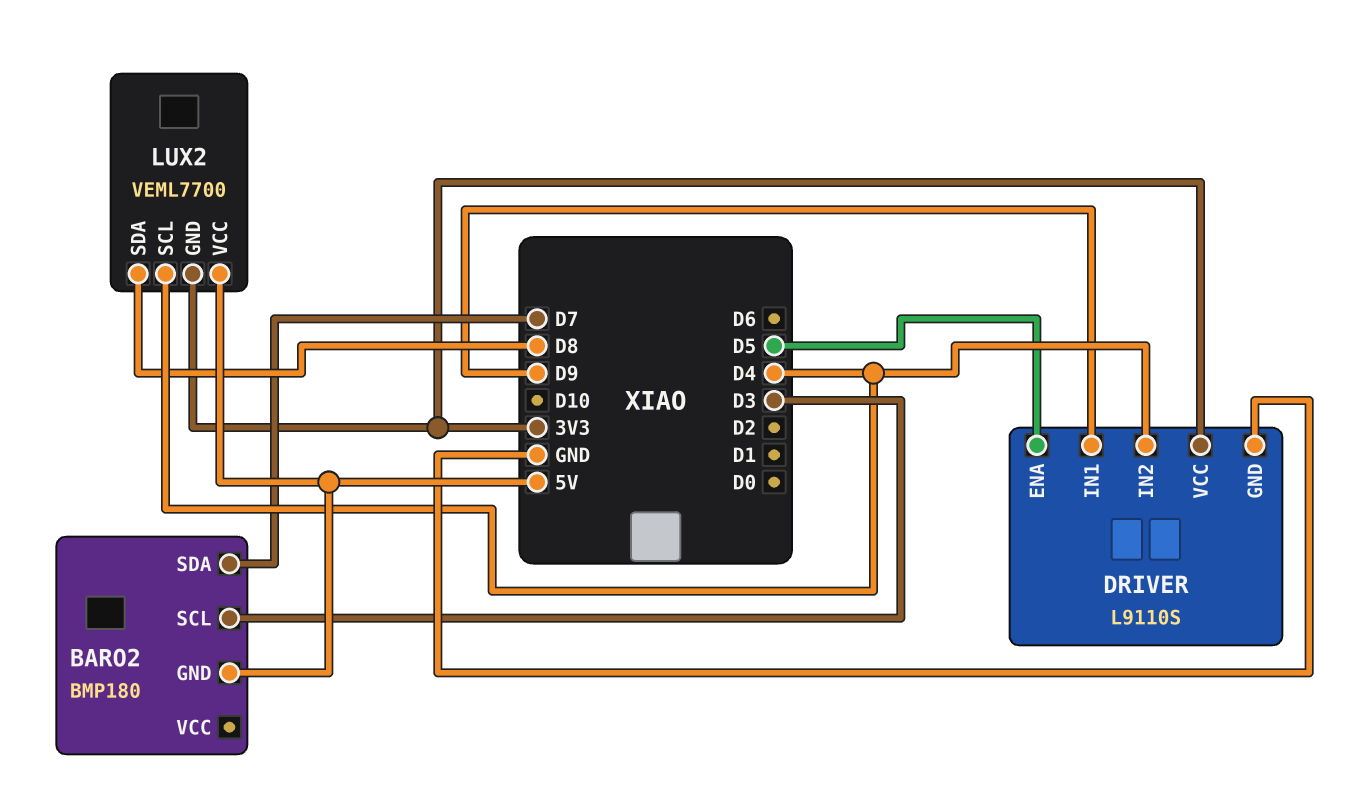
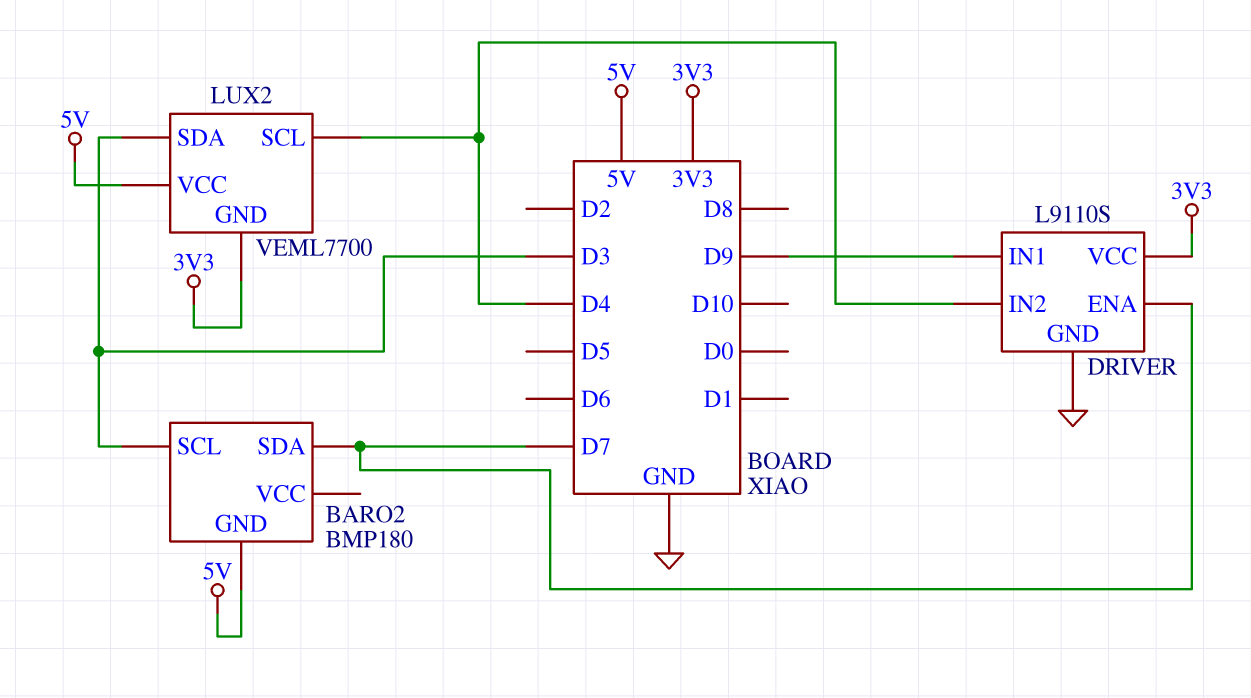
DRIVER pin ENA: D5 -> D7
LUX2 pin SDA: D8 -> D3

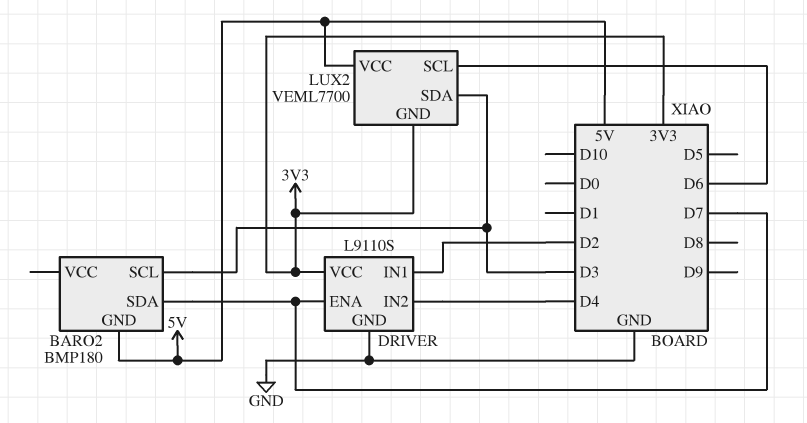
DRIVER pin IN1: D9 -> D2
LUX2 pin SCL: D4 -> D6

